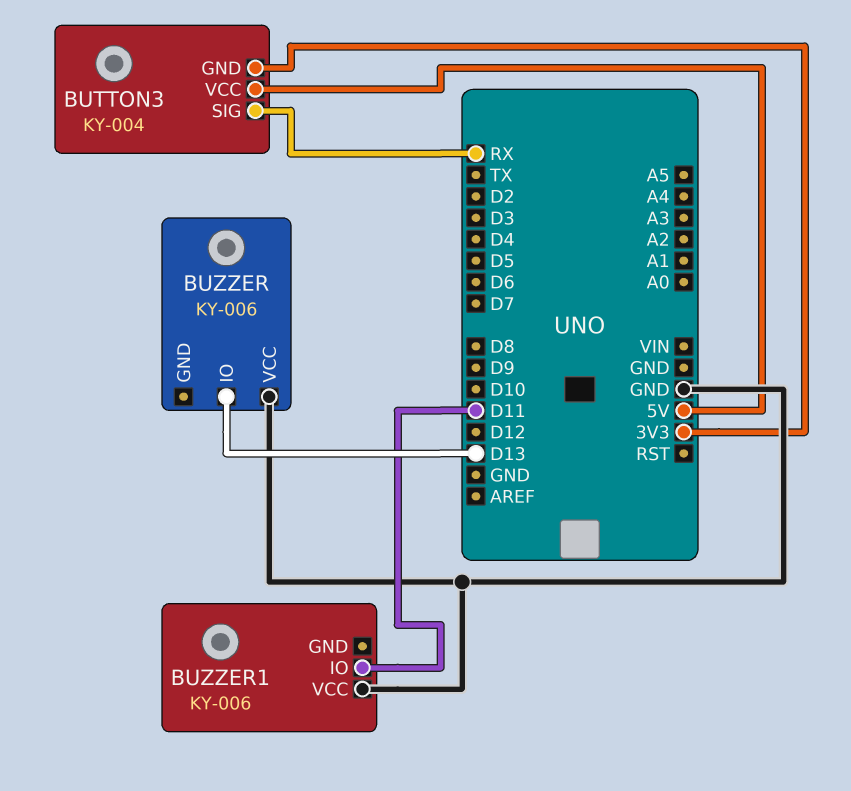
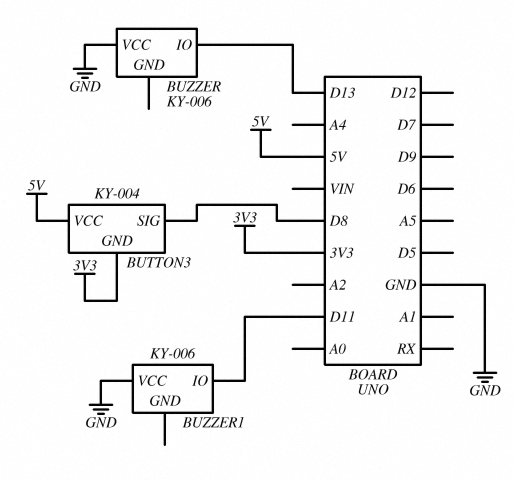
BUTTON3 pin SIG: RX -> D8

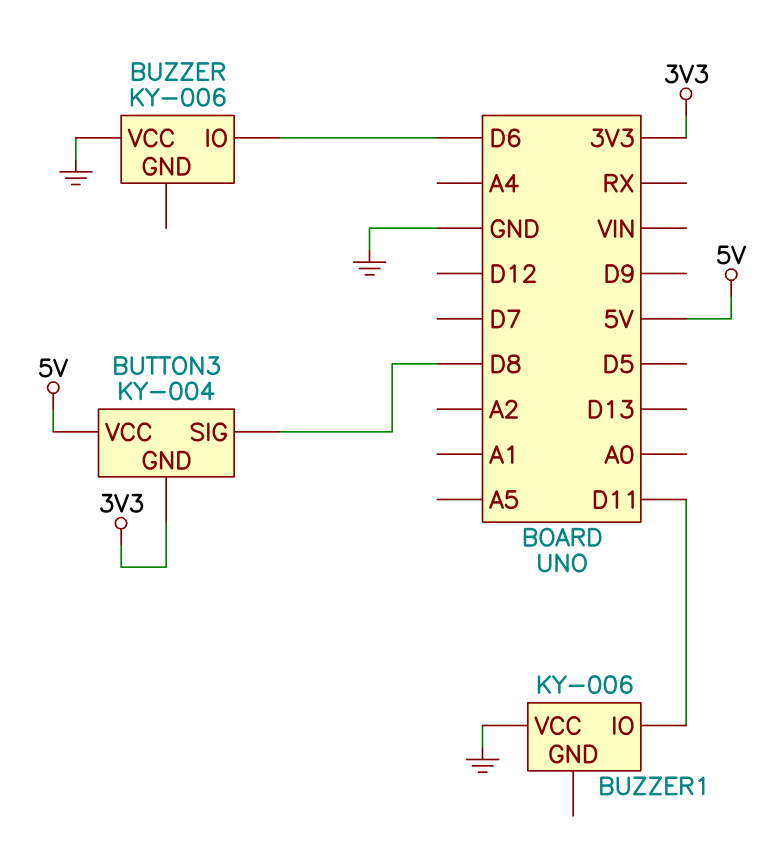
BUZZER pin IO: D13 -> D6

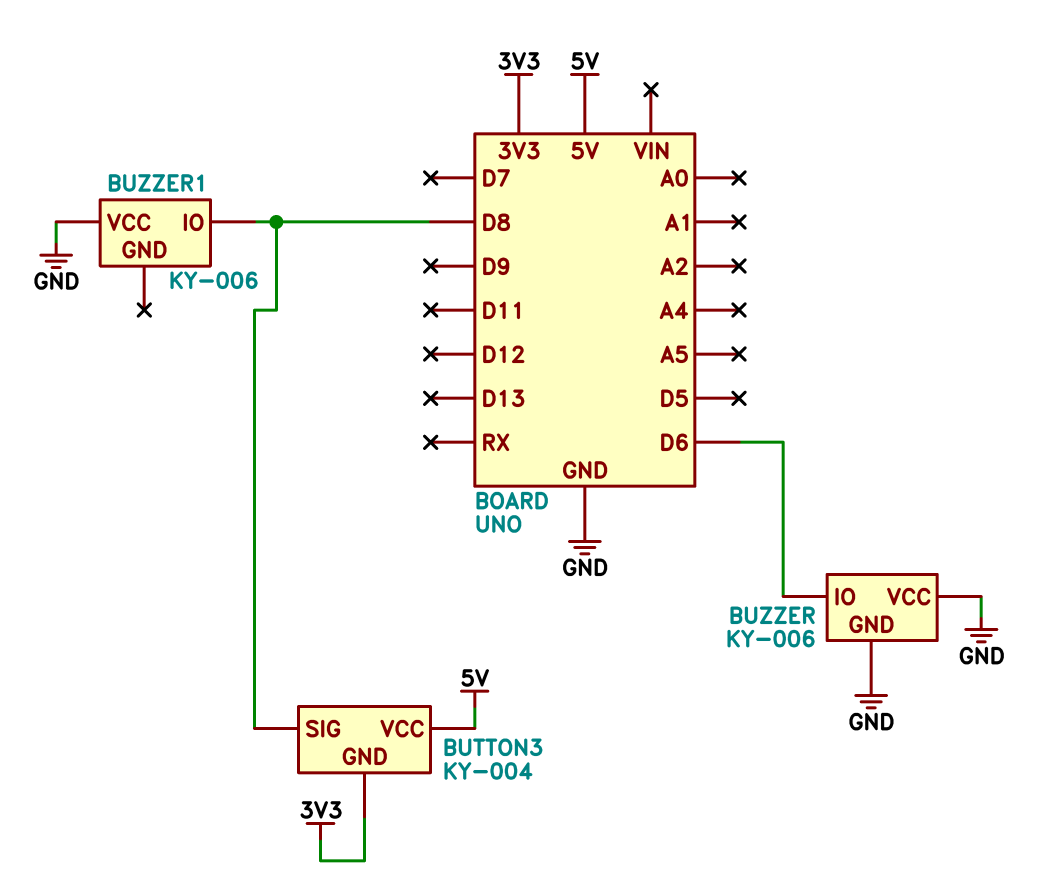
BUZZER pin GND: none -> GND
BUZZER1 pin IO: D11 -> D8

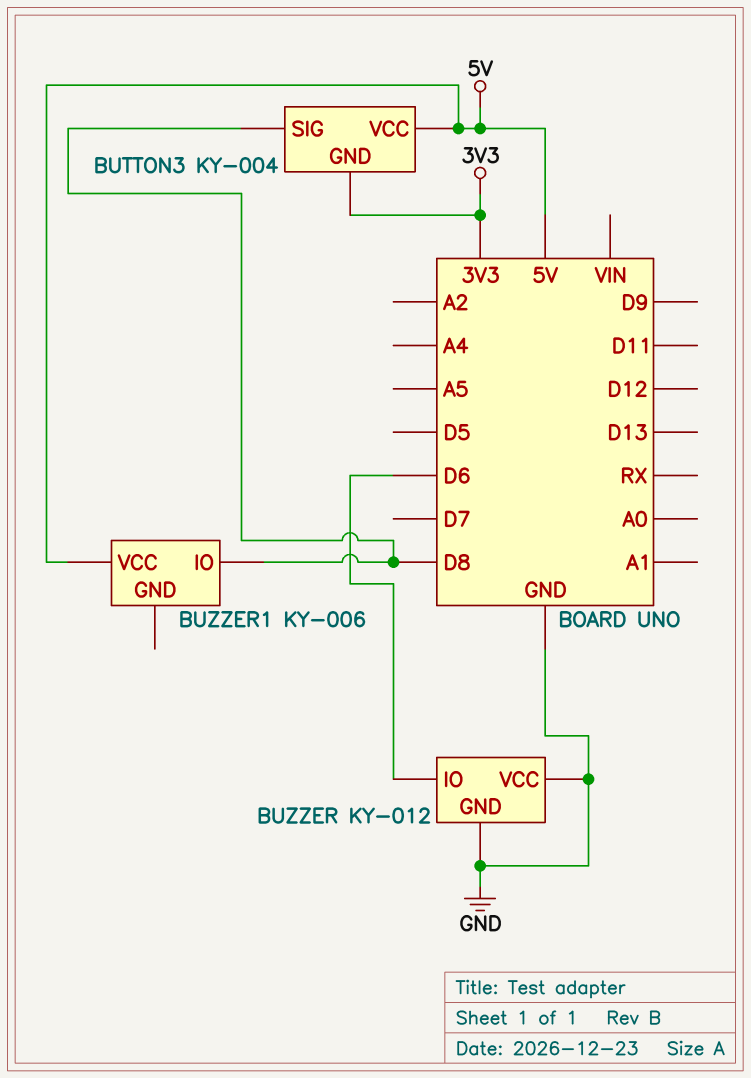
BUZZER: KY-006 -> KY-012
BUZZER1 pin VCC: GND -> 5V

